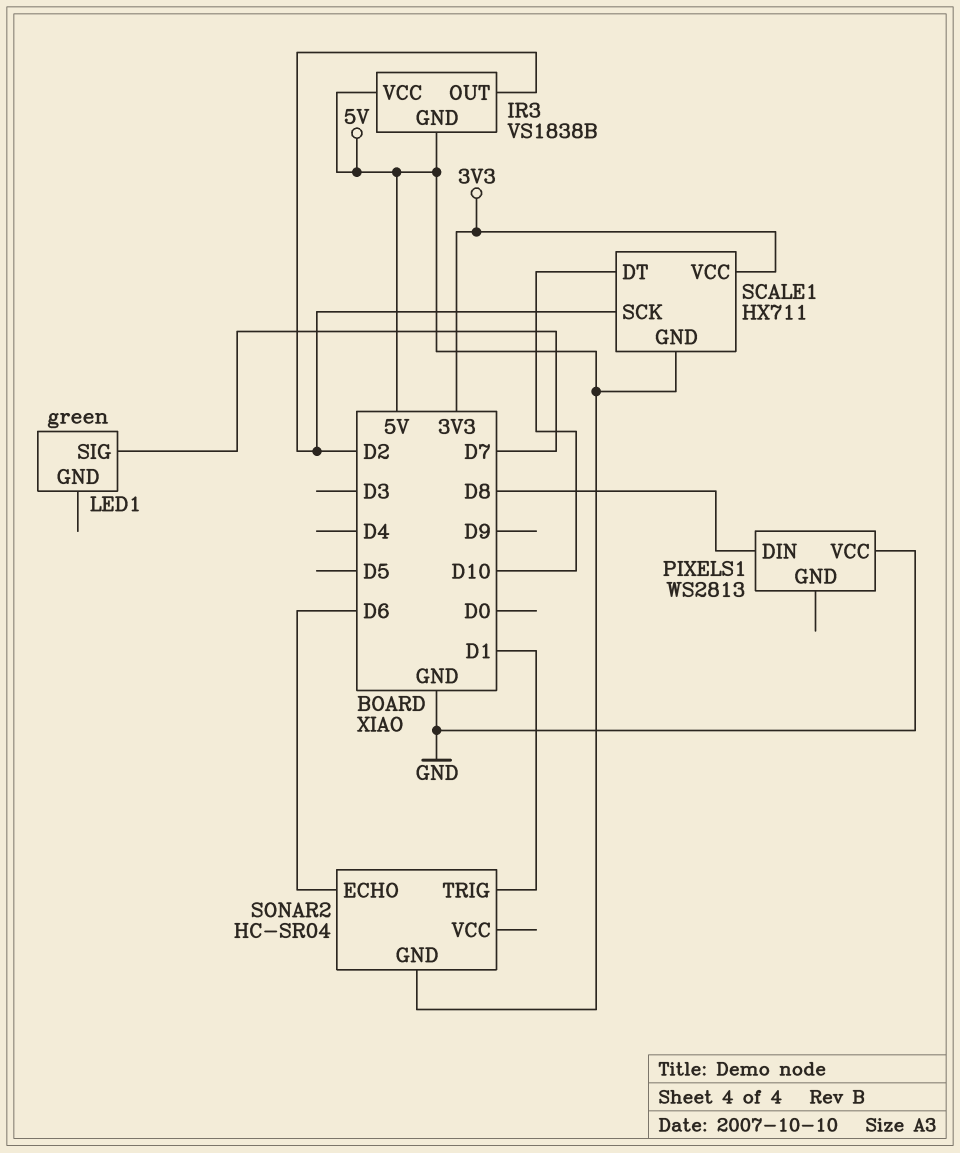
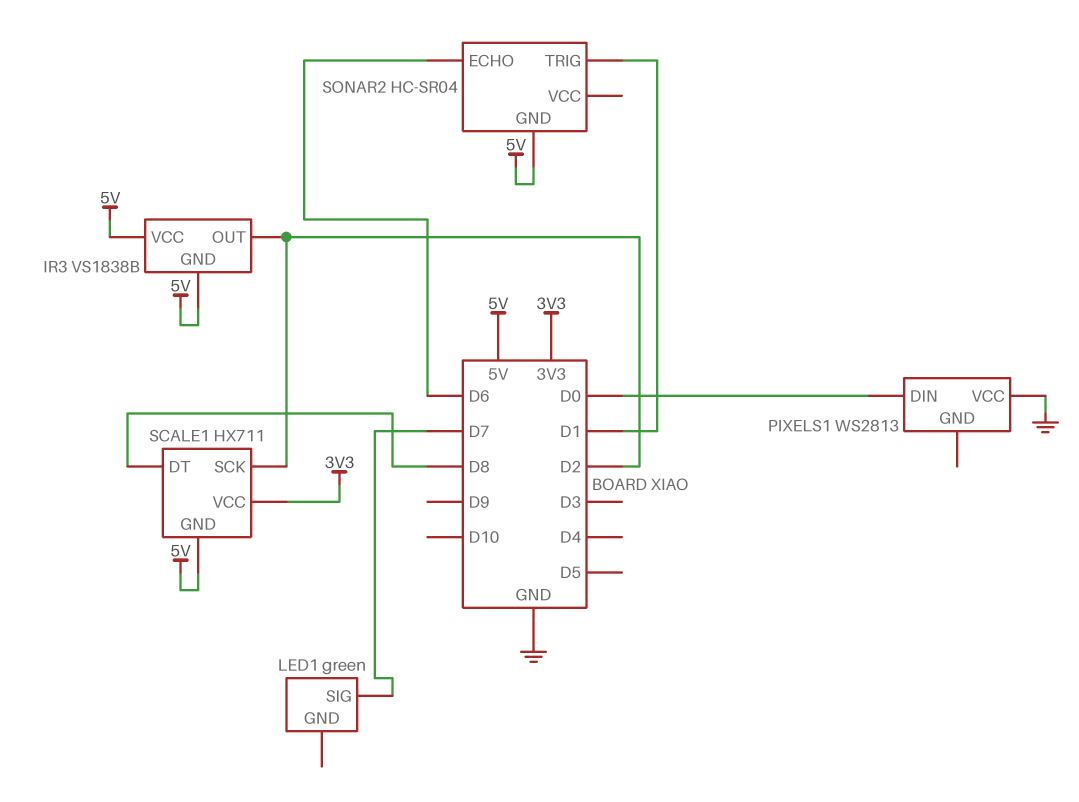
PIXELS1 pin DIN: D8 -> D0
SCALE1 pin DT: D10 -> D8

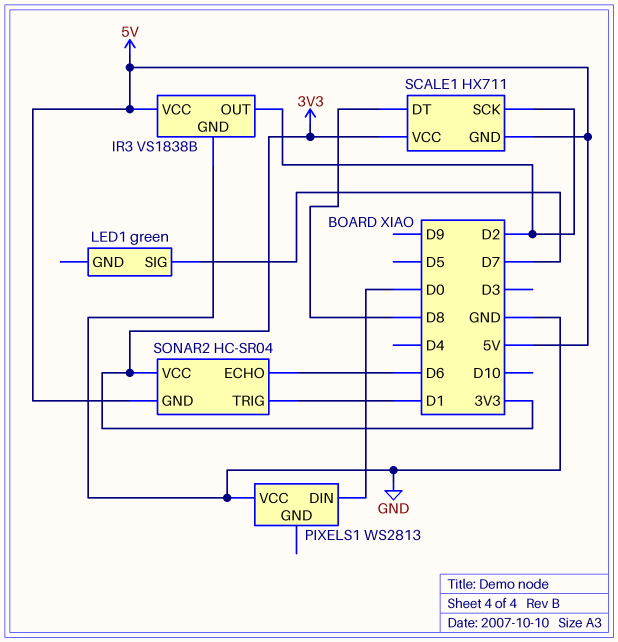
IR3 pin GND: 5V -> GND
SONAR2 pin VCC: none -> 3V3

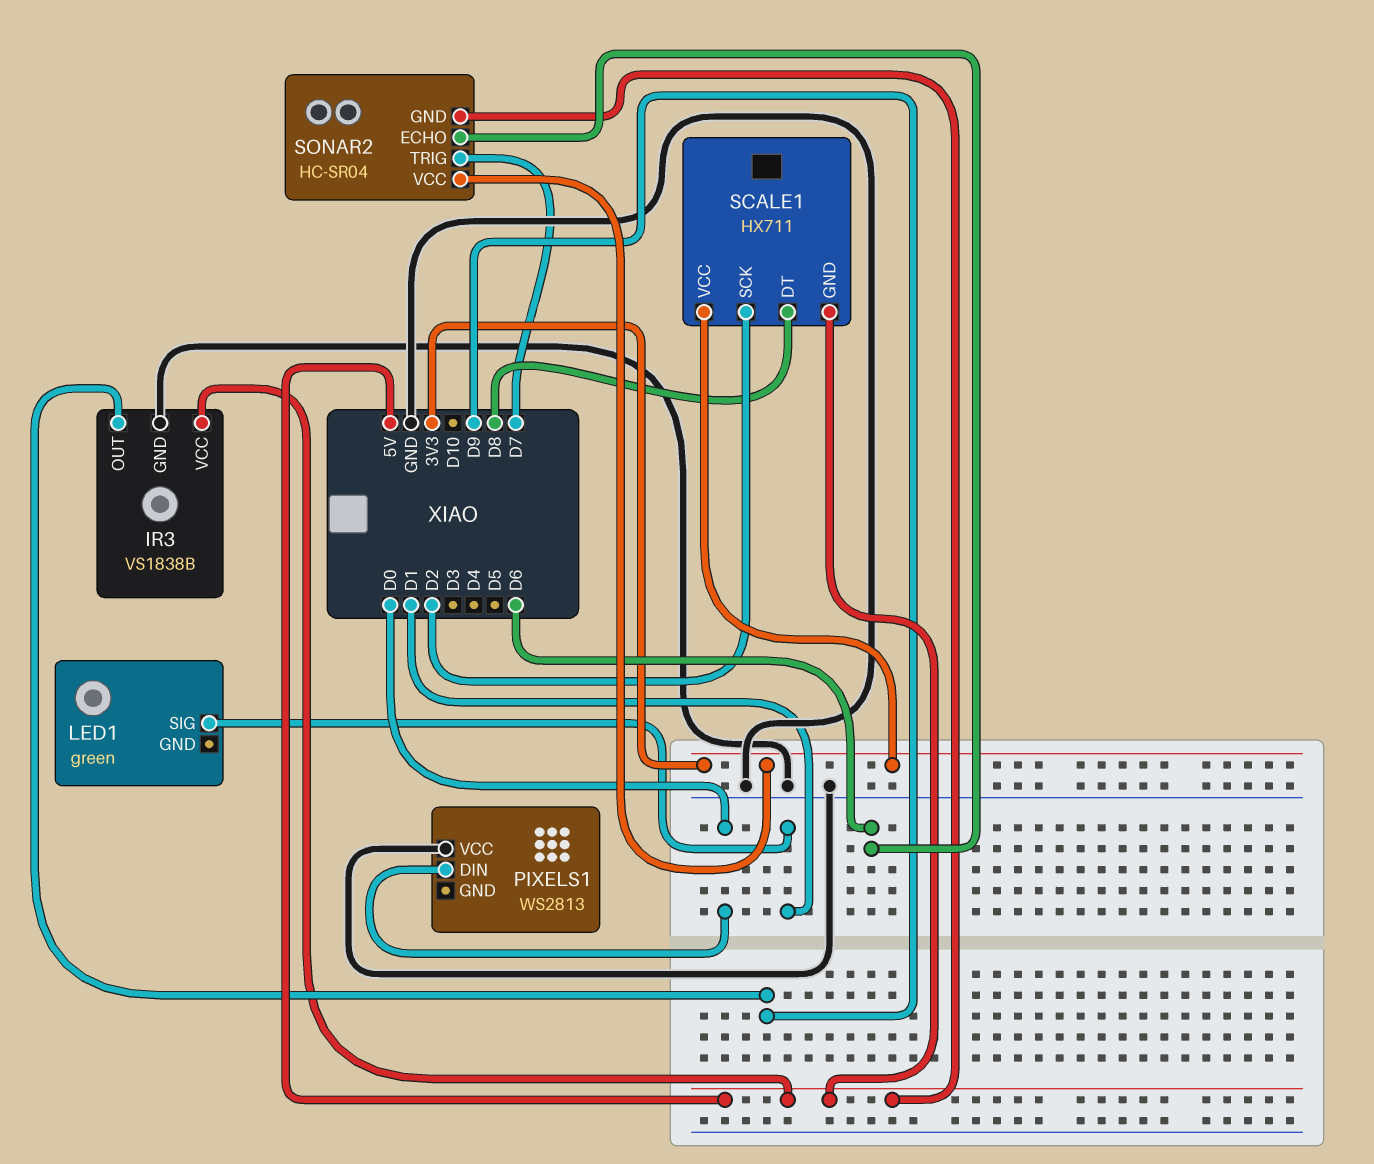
IR3 pin OUT: D2 -> D9
LED1 pin SIG: D7 -> D1
SONAR2 pin TRIG: D1 -> D7

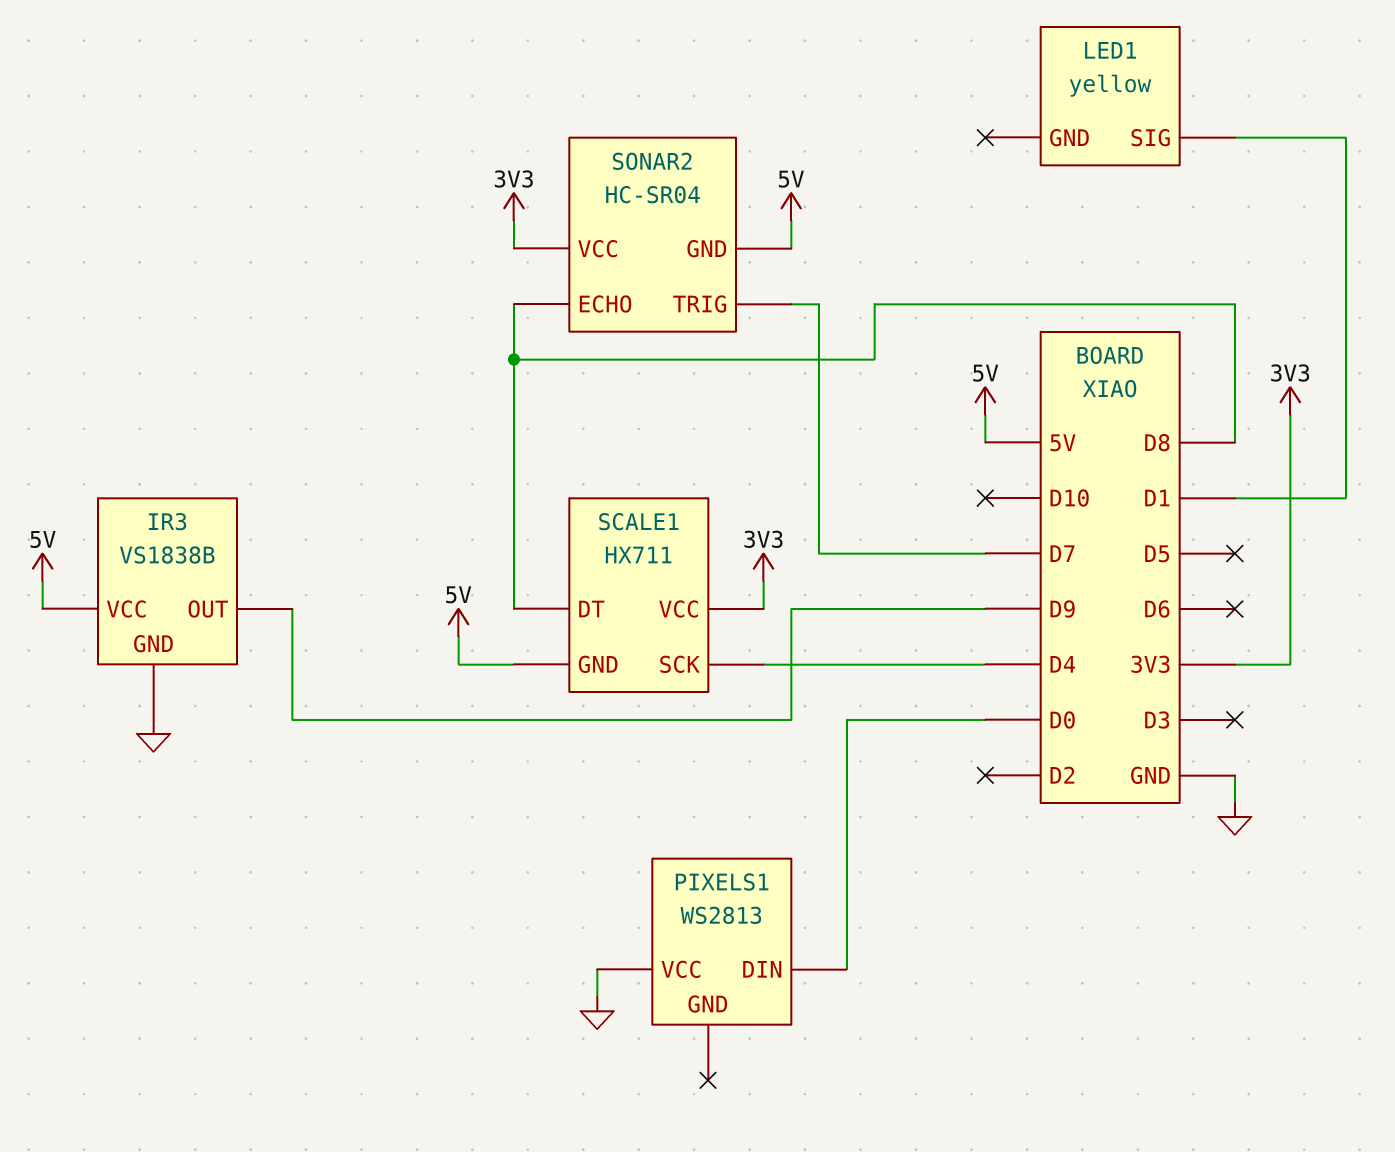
LED1: green -> yellow
SCALE1 pin SCK: D2 -> D4
SONAR2 pin ECHO: D6 -> D8

